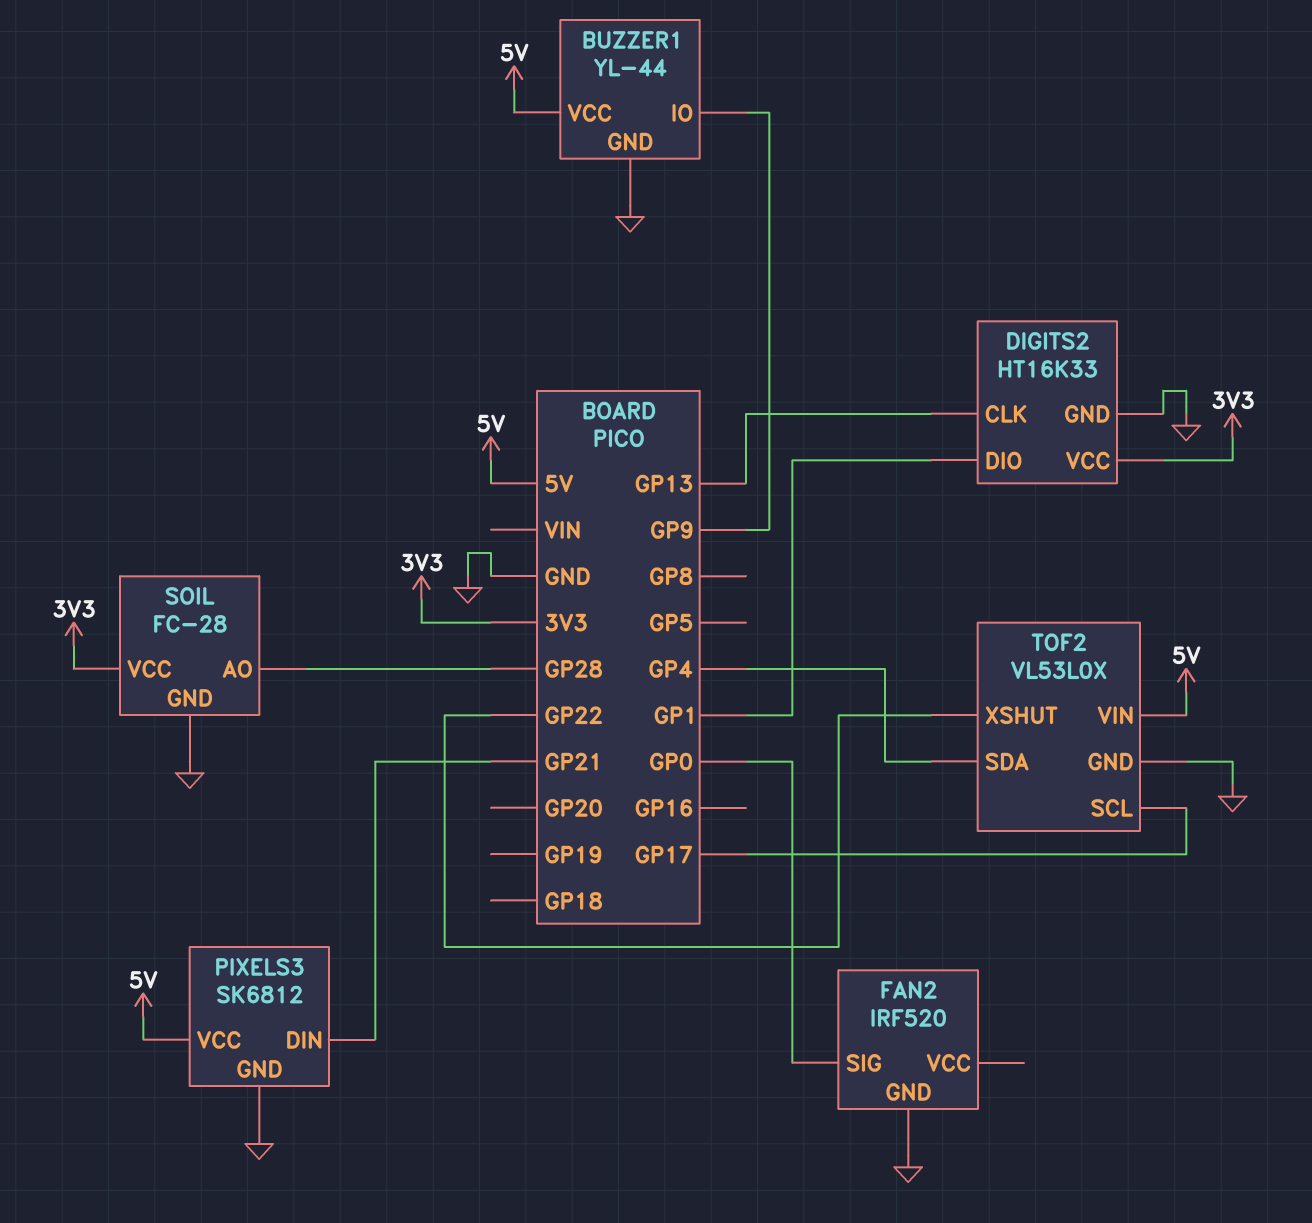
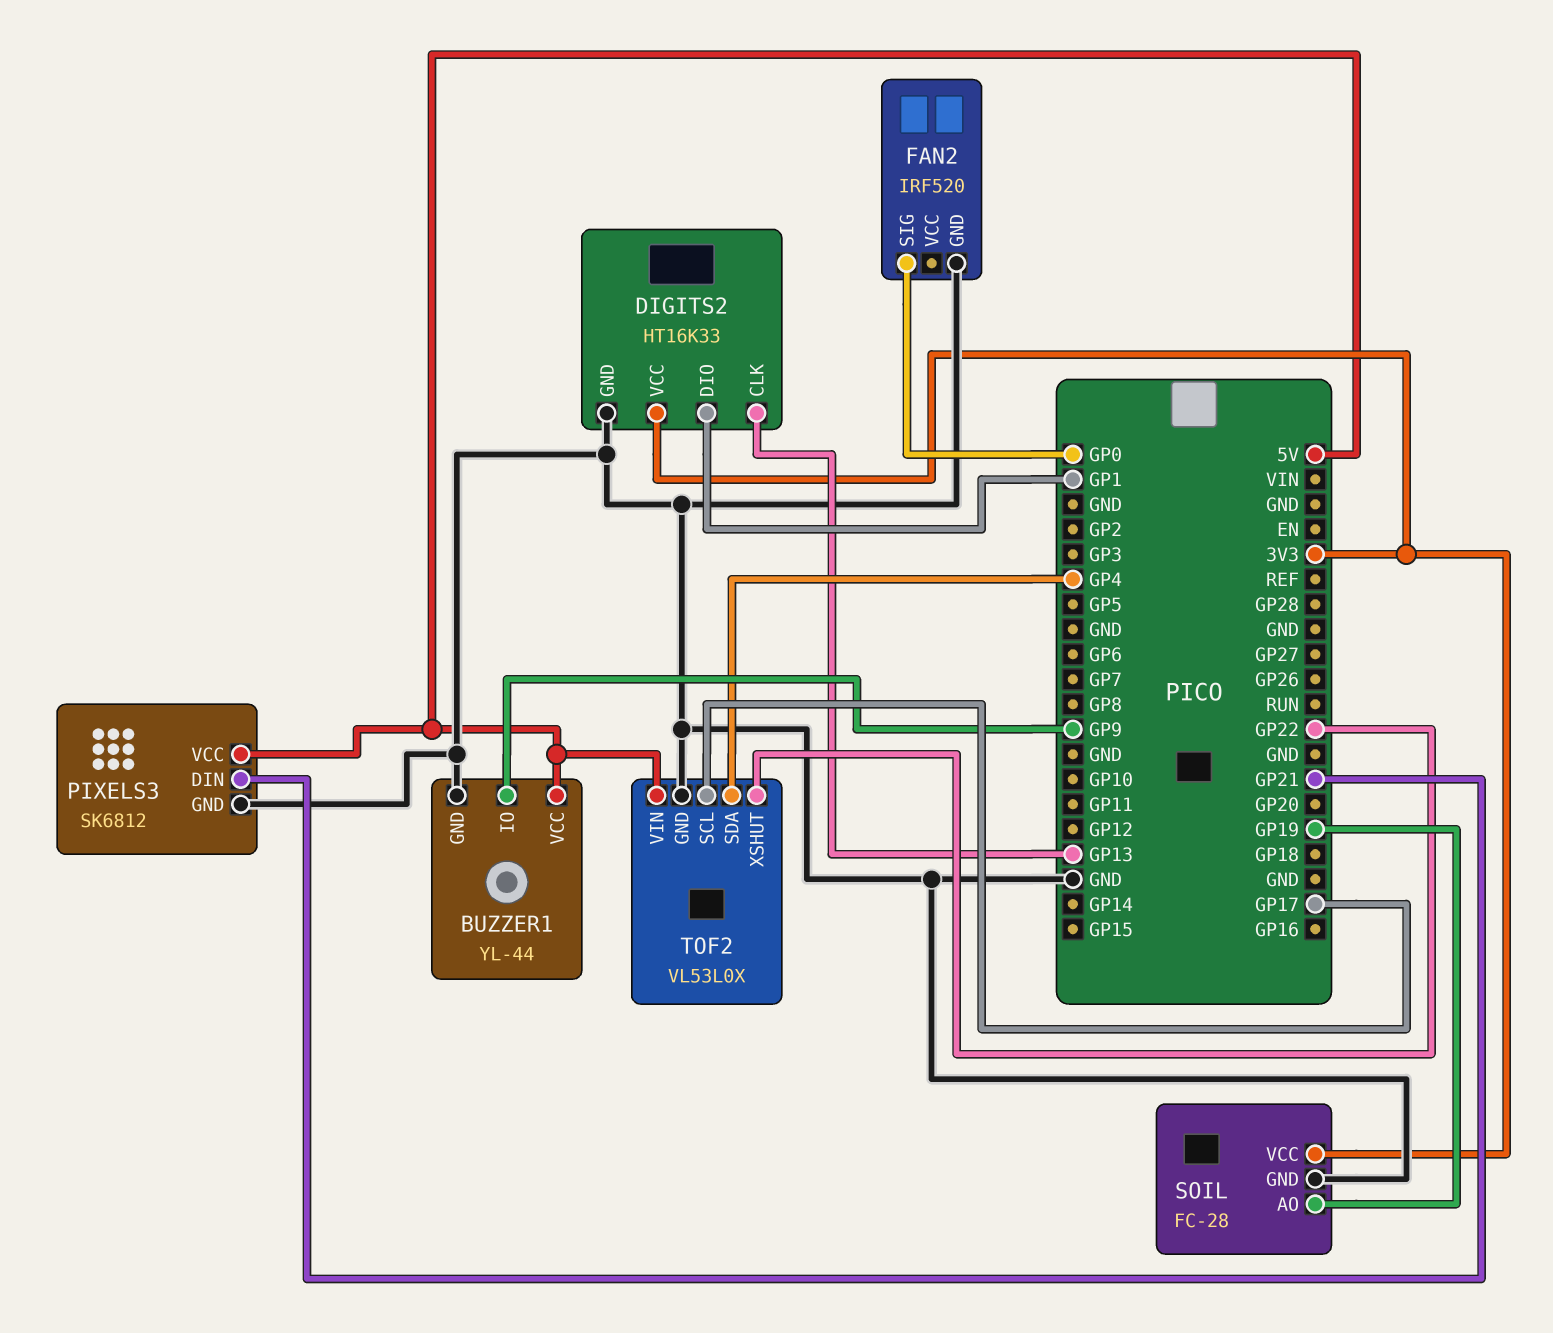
SOIL pin AO: GP28 -> GP19

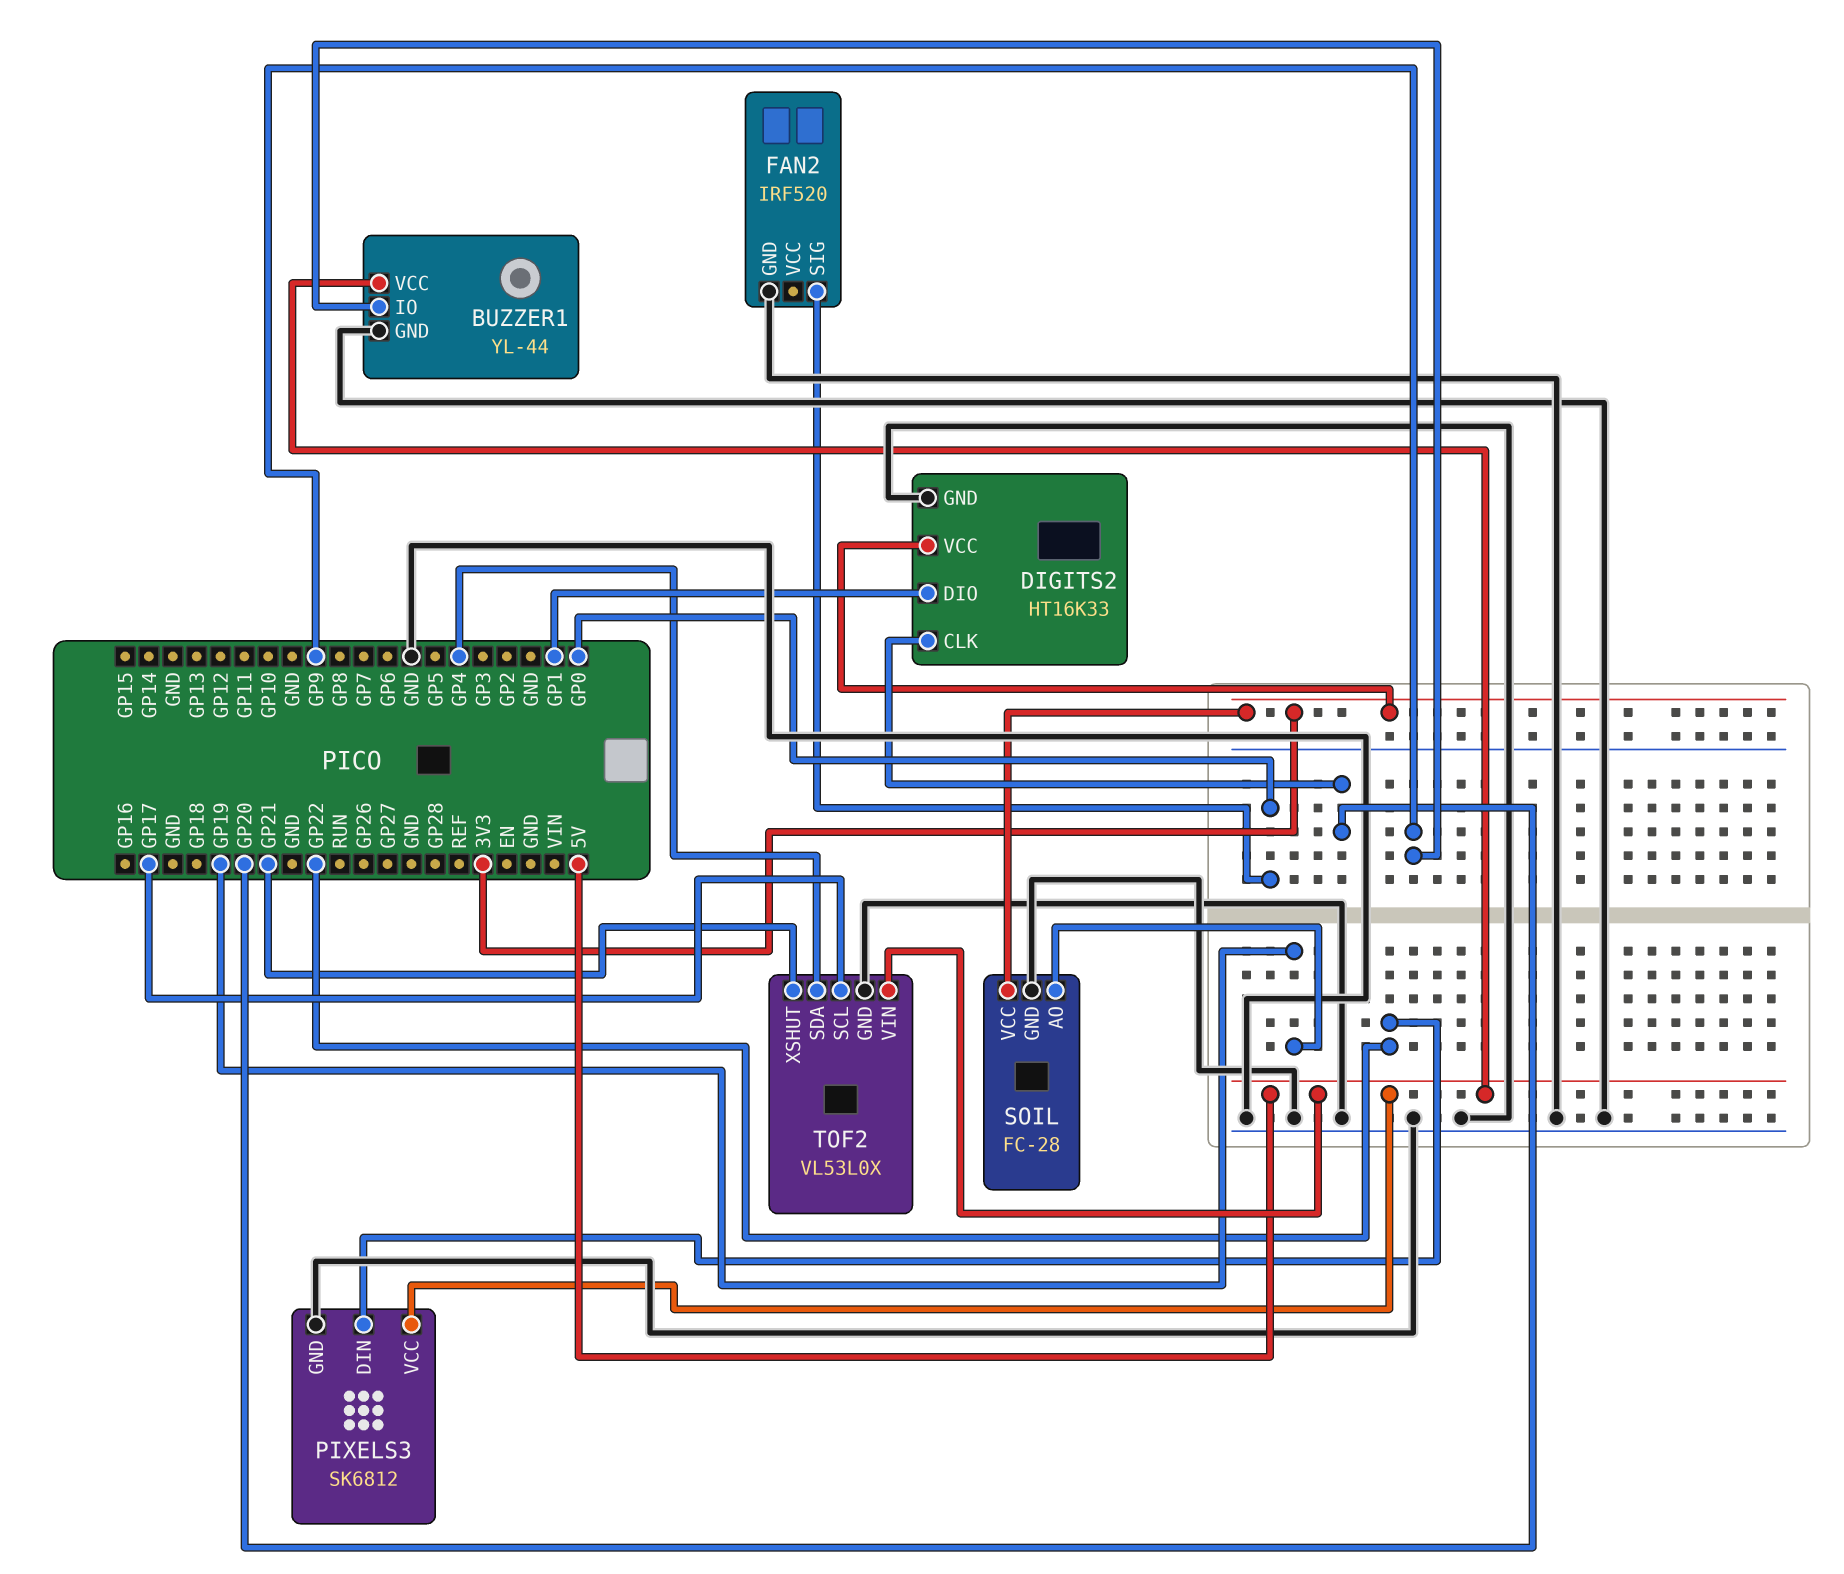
DIGITS2 pin CLK: GP13 -> GP20
PIXELS3 pin DIN: GP21 -> GP22
TOF2 pin XSHUT: GP22 -> GP21

